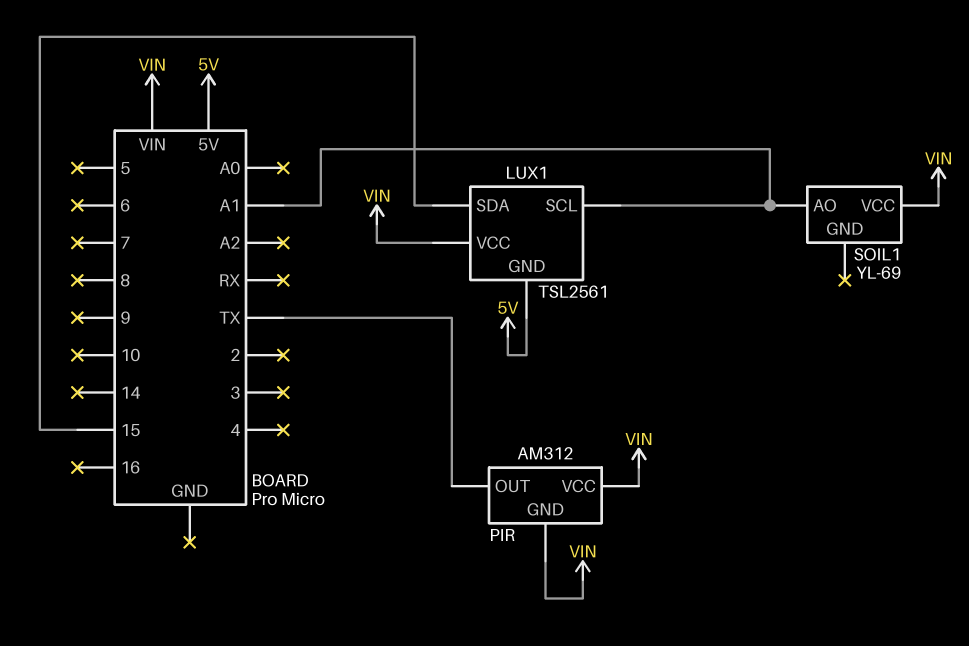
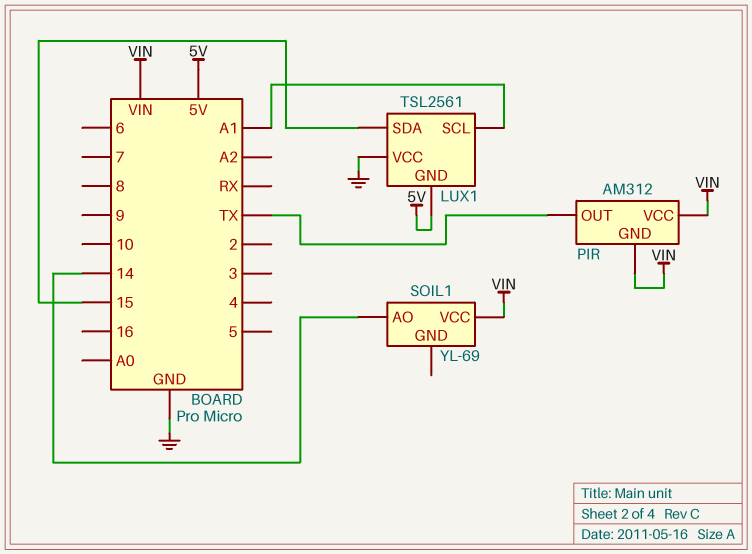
LUX1 pin VCC: VIN -> GND
SOIL1 pin AO: A1 -> 14

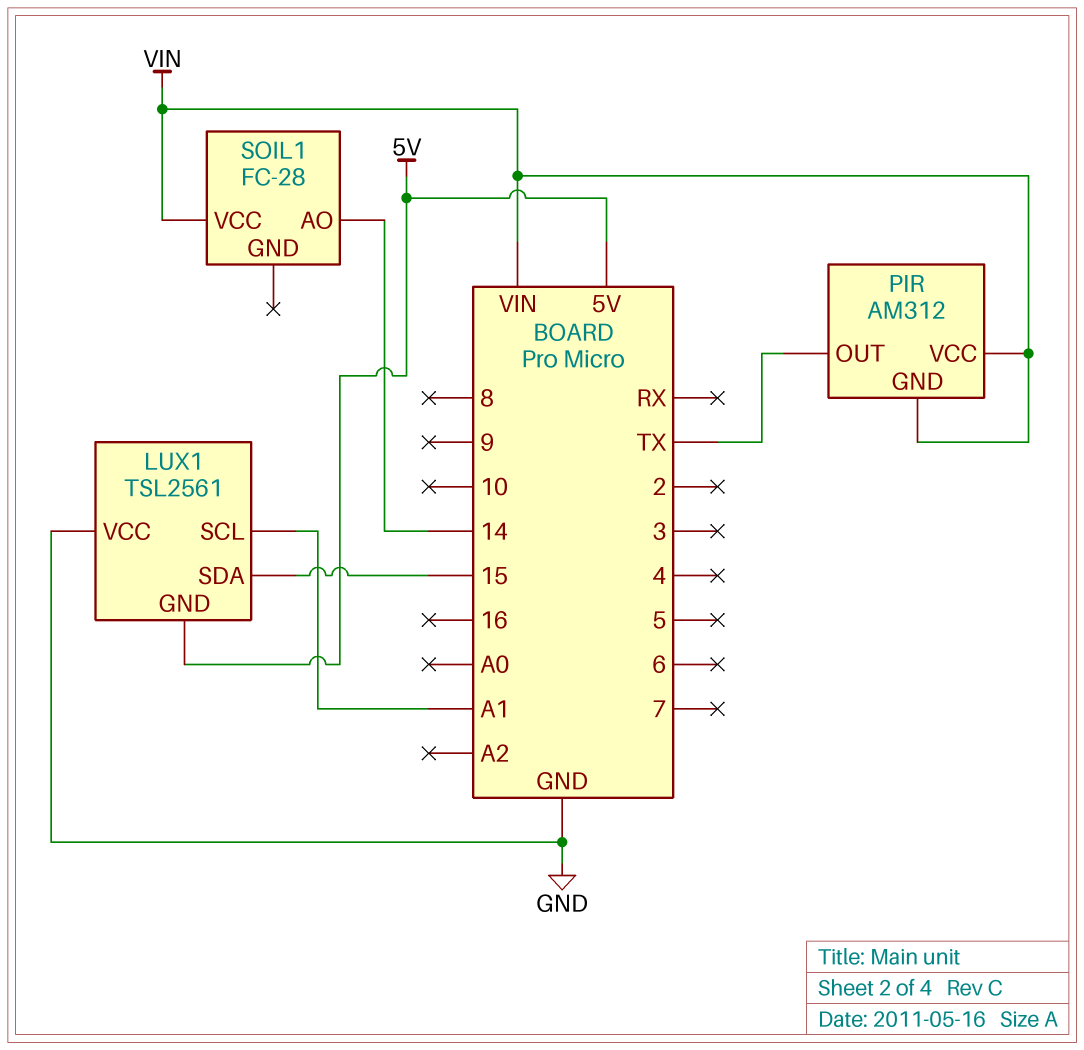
SOIL1: YL-69 -> FC-28

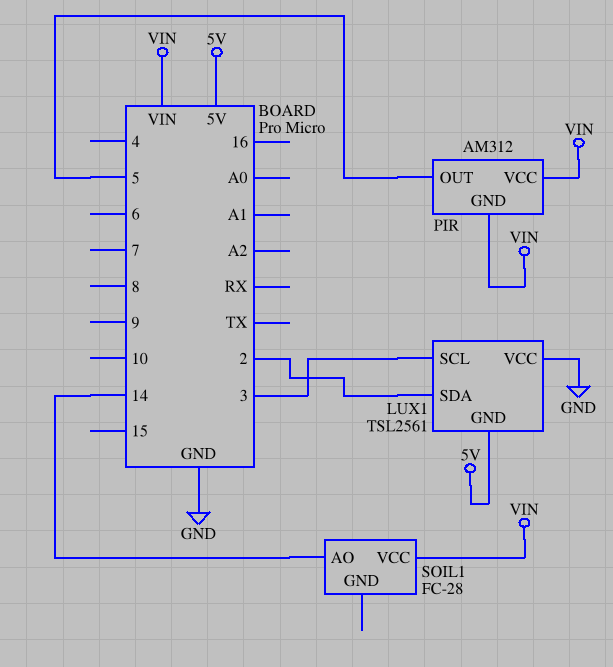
LUX1 pin SCL: A1 -> 3
LUX1 pin SDA: 15 -> 2
PIR pin OUT: TX -> 5

